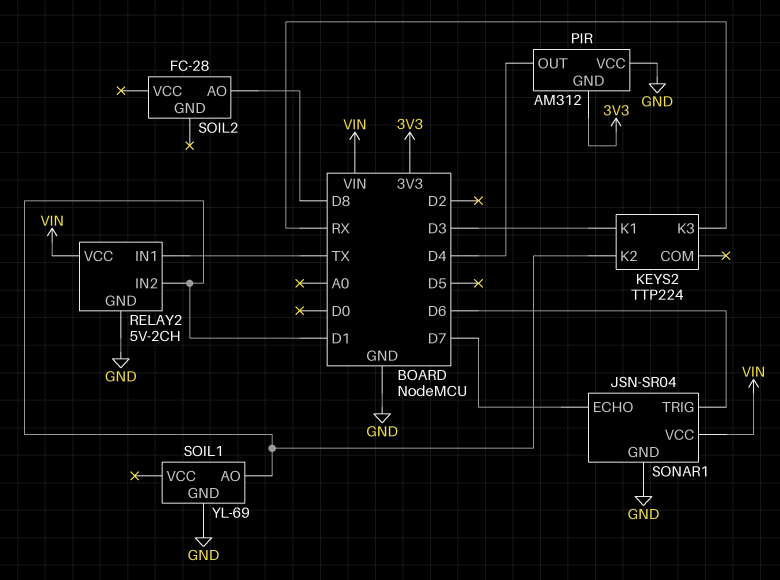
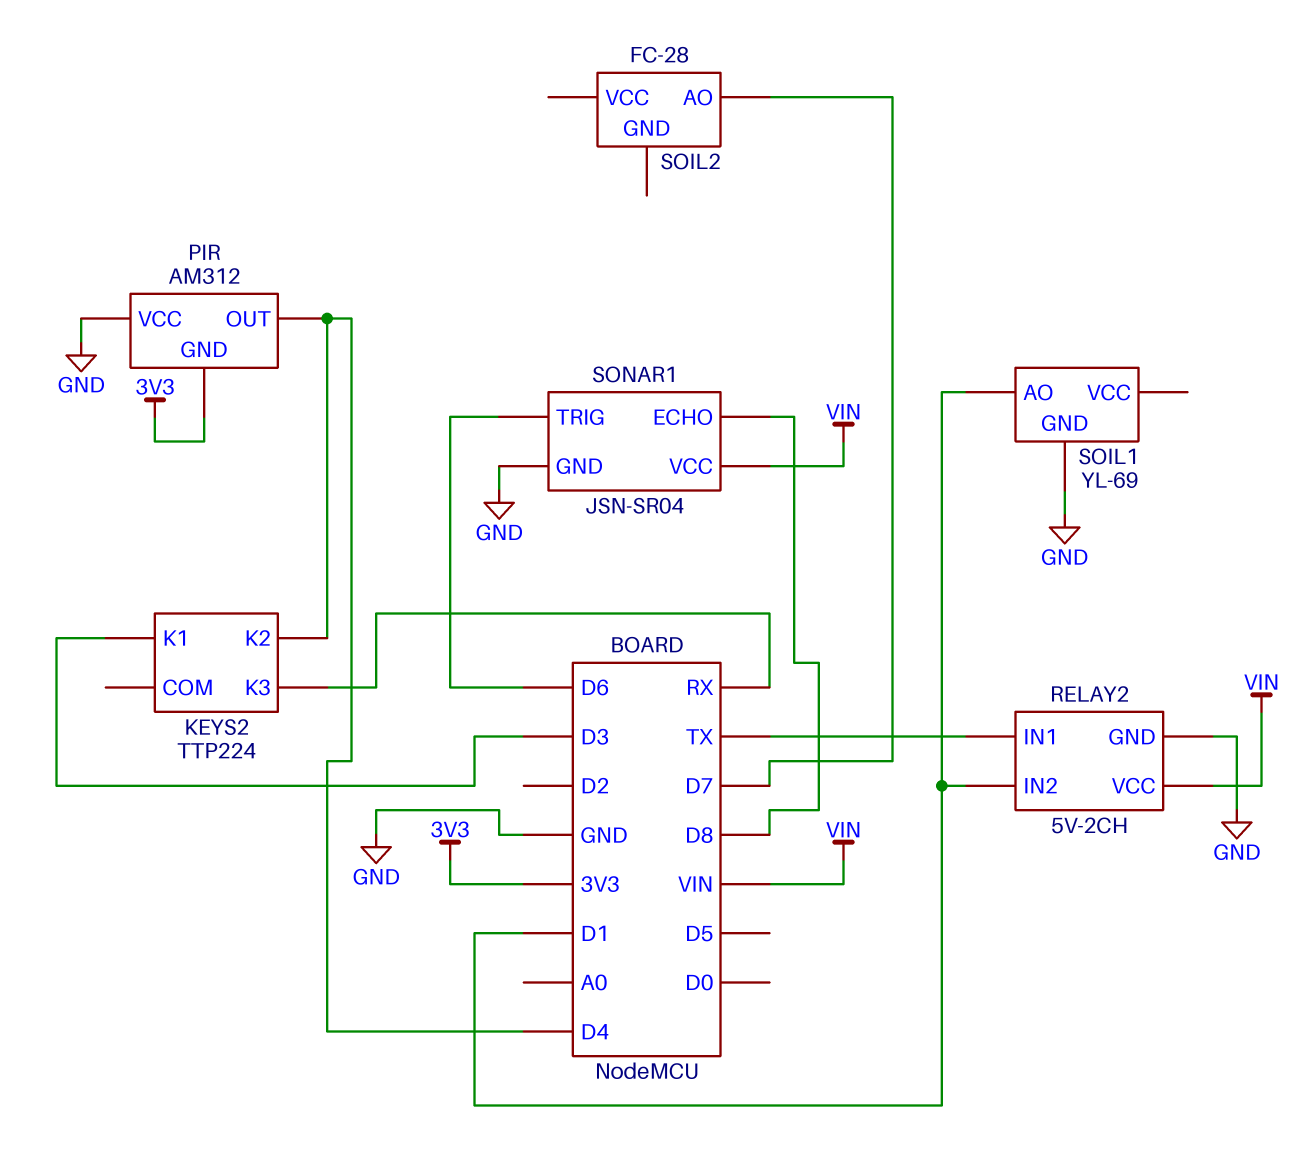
KEYS2 pin K2: D1 -> D4
SOIL2 pin AO: D8 -> D7
SONAR1 pin ECHO: D7 -> D8

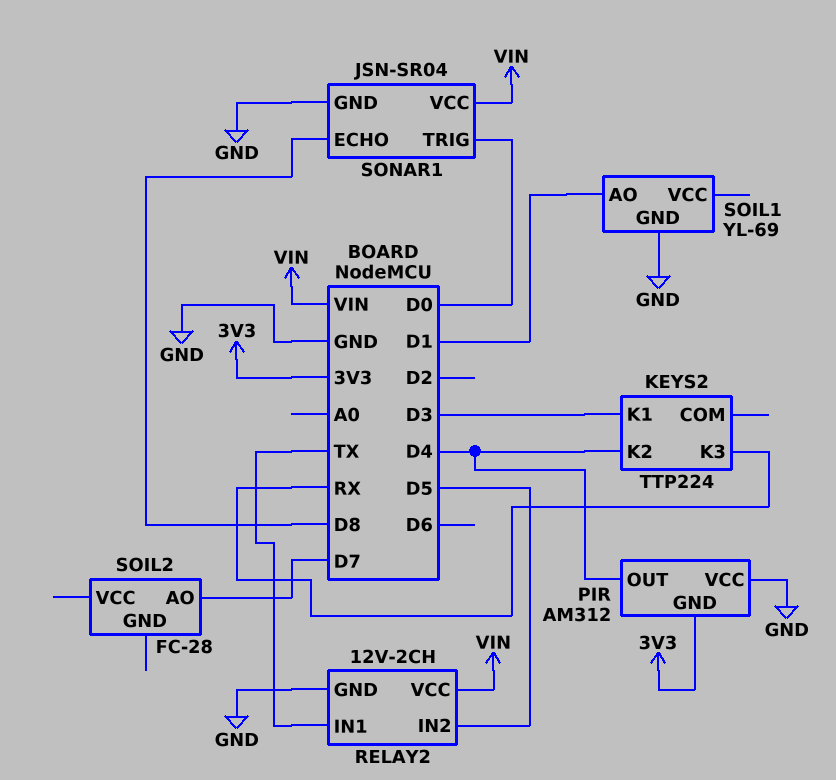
RELAY2: 5V-2CH -> 12V-2CH
RELAY2 pin IN2: D1 -> D5
SONAR1 pin TRIG: D6 -> D0

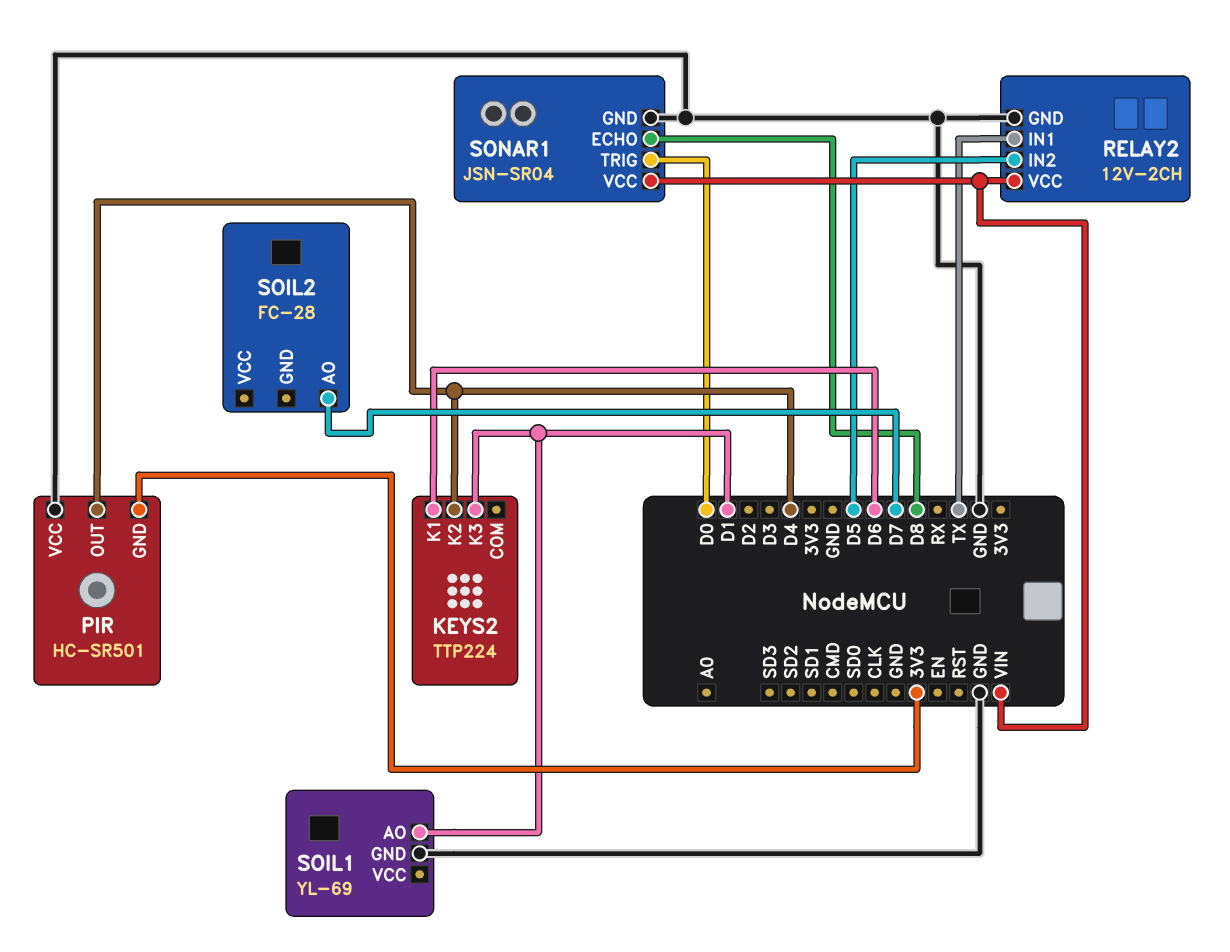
KEYS2 pin K1: D3 -> D6
KEYS2 pin K3: RX -> D1
PIR: AM312 -> HC-SR501

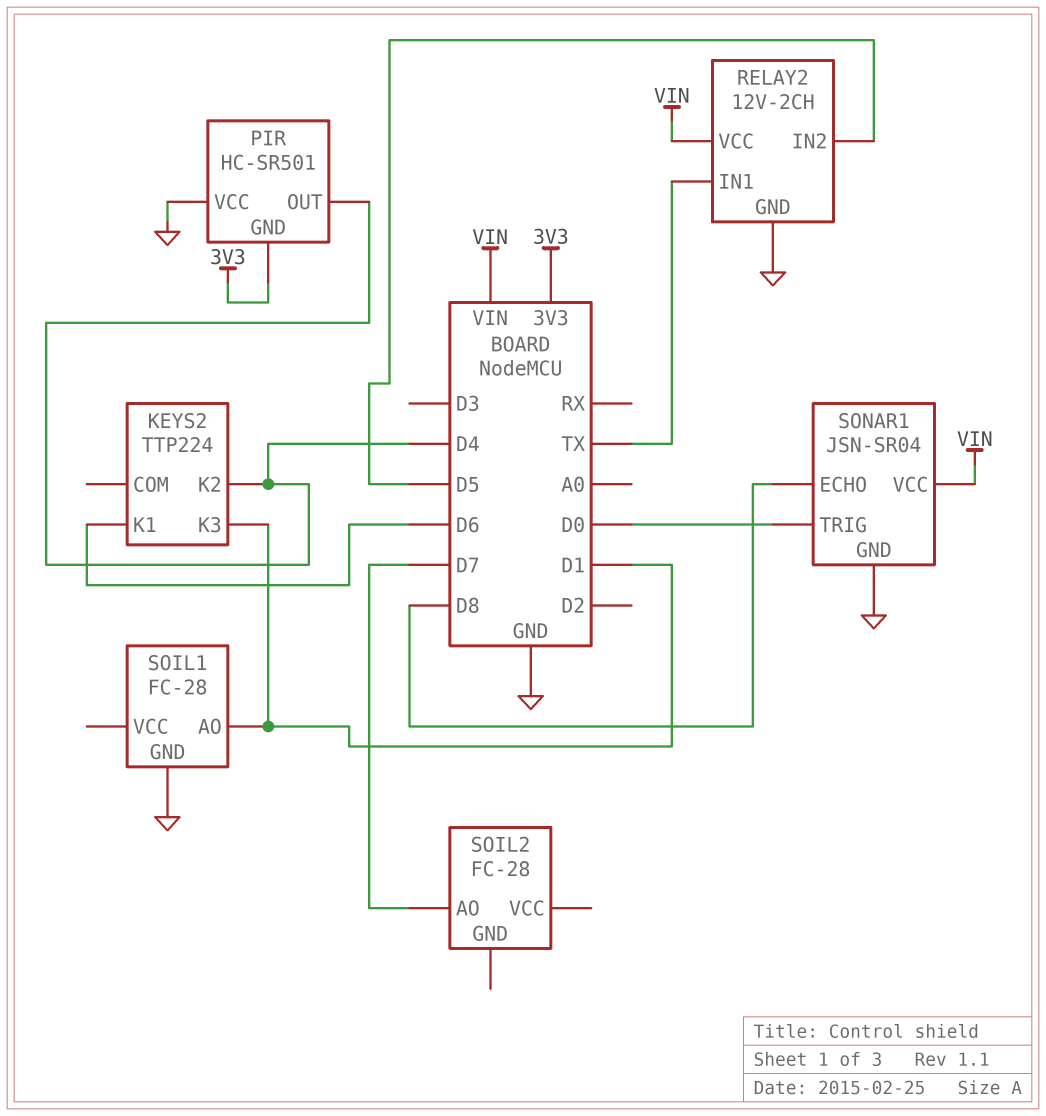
SOIL1: YL-69 -> FC-28

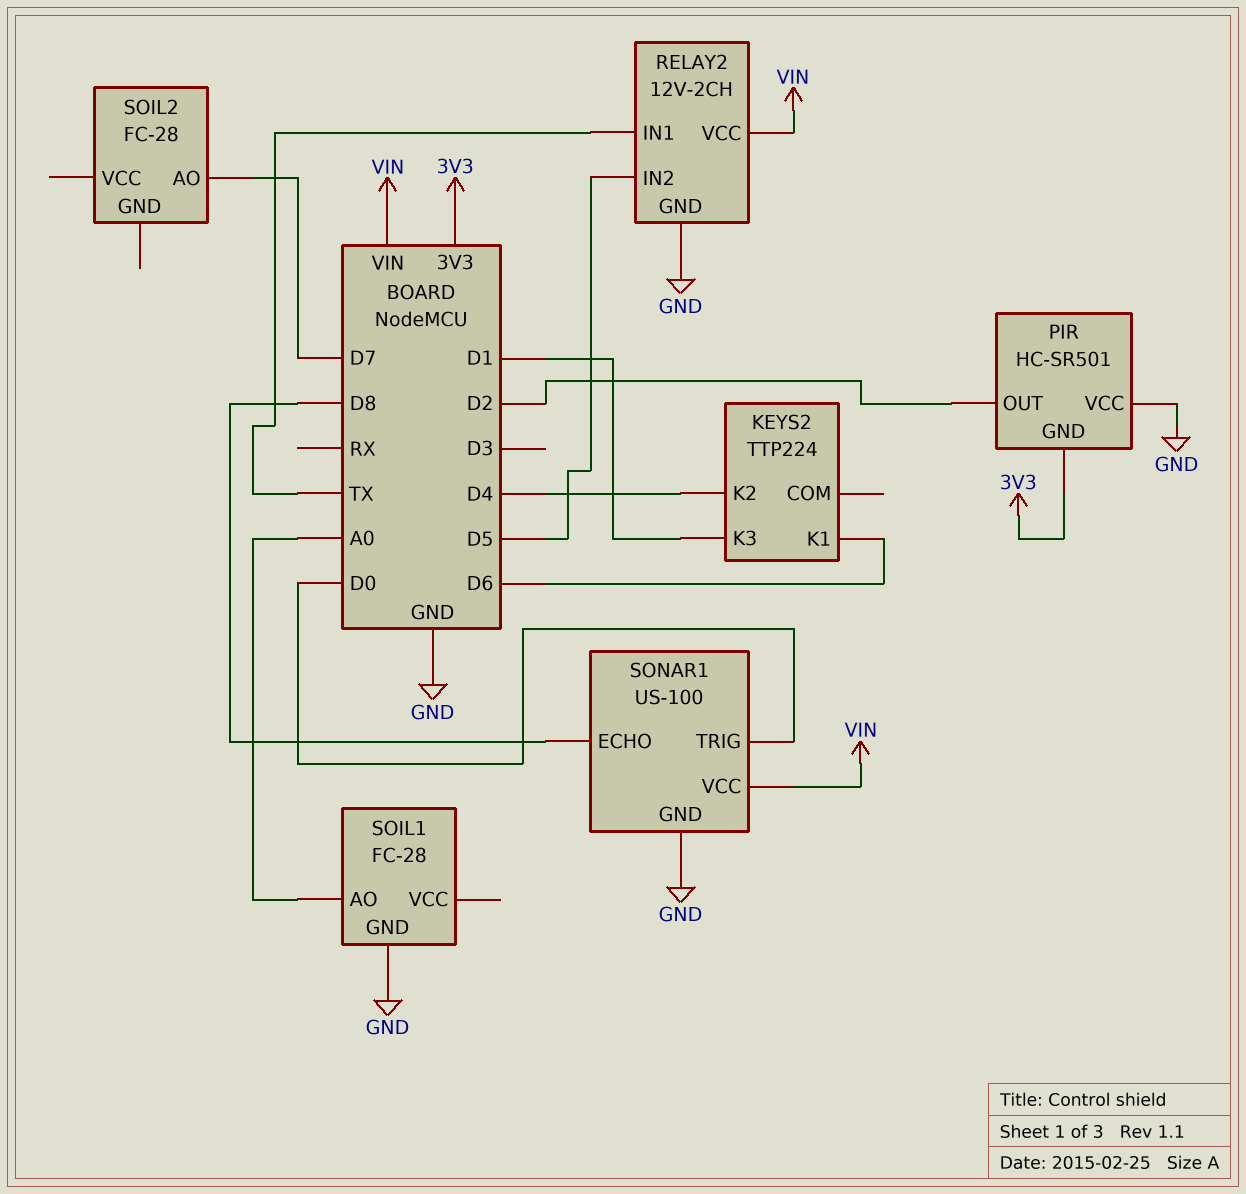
PIR pin OUT: D4 -> D2
SOIL1 pin AO: D1 -> A0
SONAR1: JSN-SR04 -> US-100

